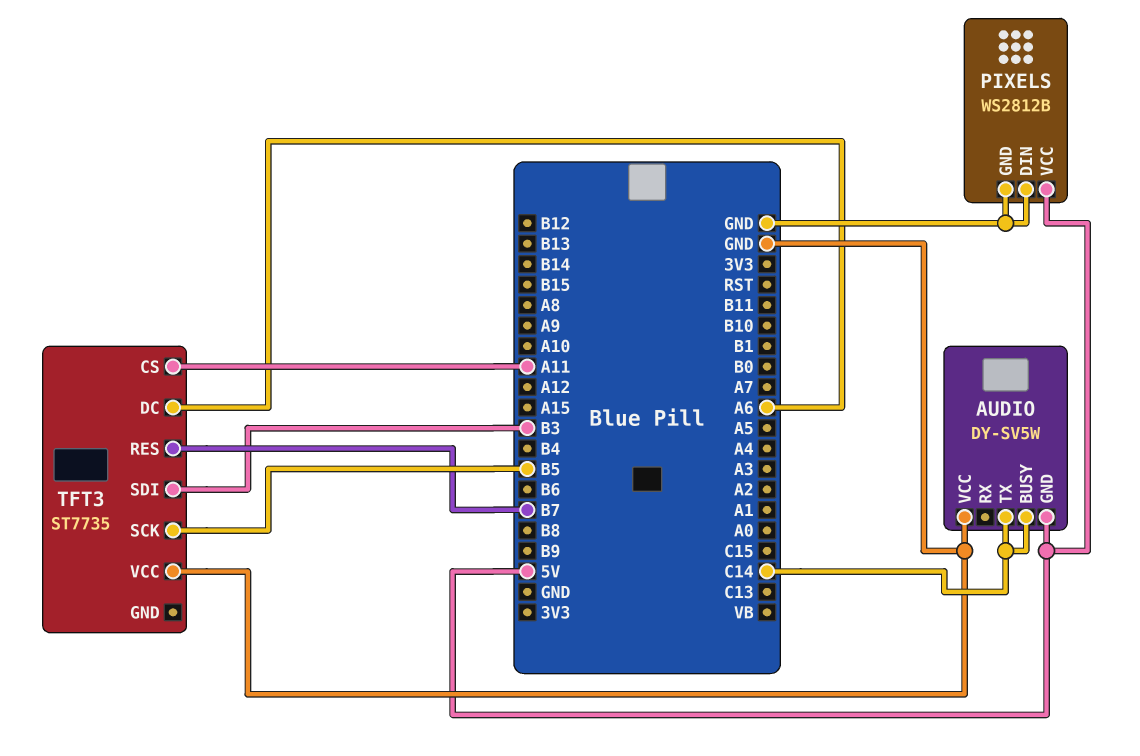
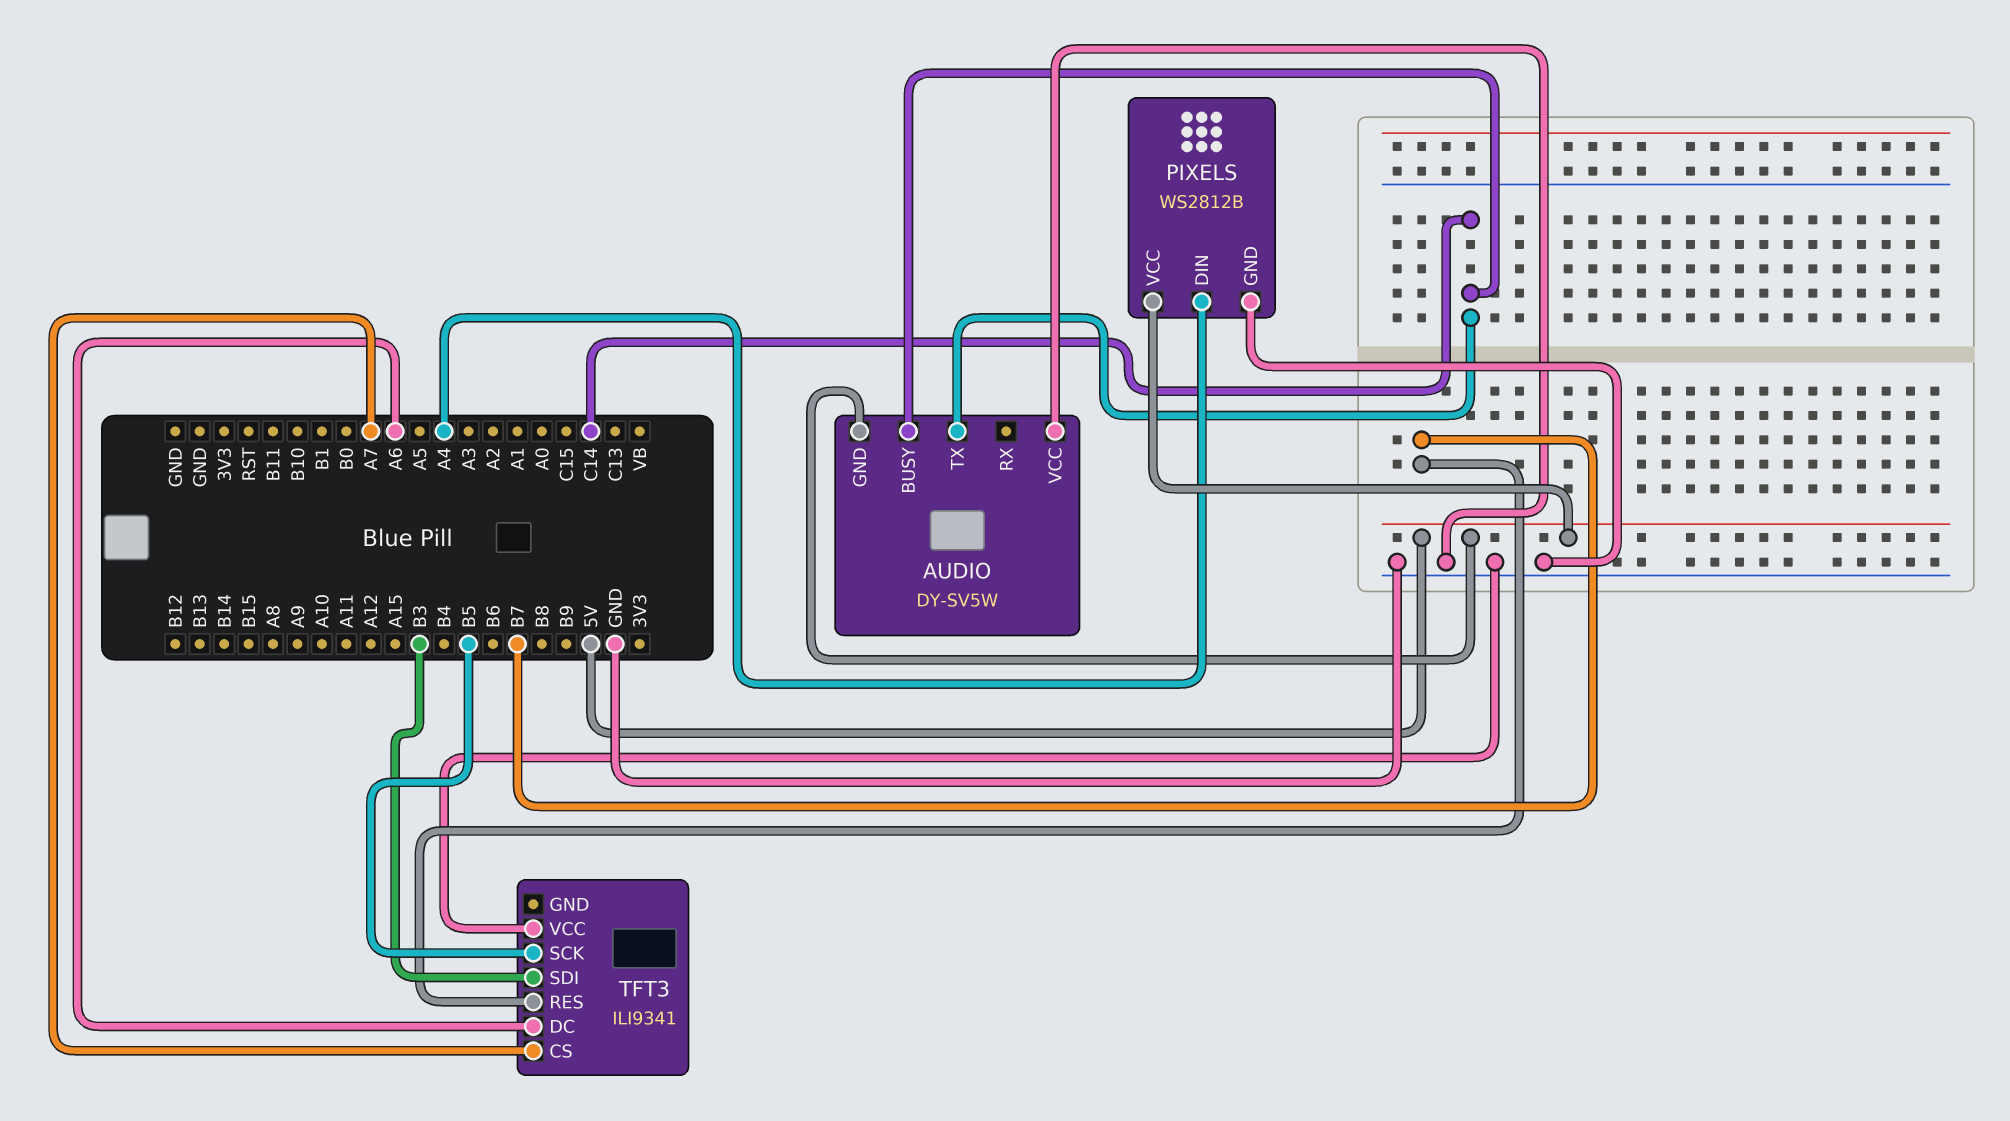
PIXELS pin DIN: GND -> A4
TFT3: ST7735 -> ILI9341
TFT3 pin CS: A11 -> A7

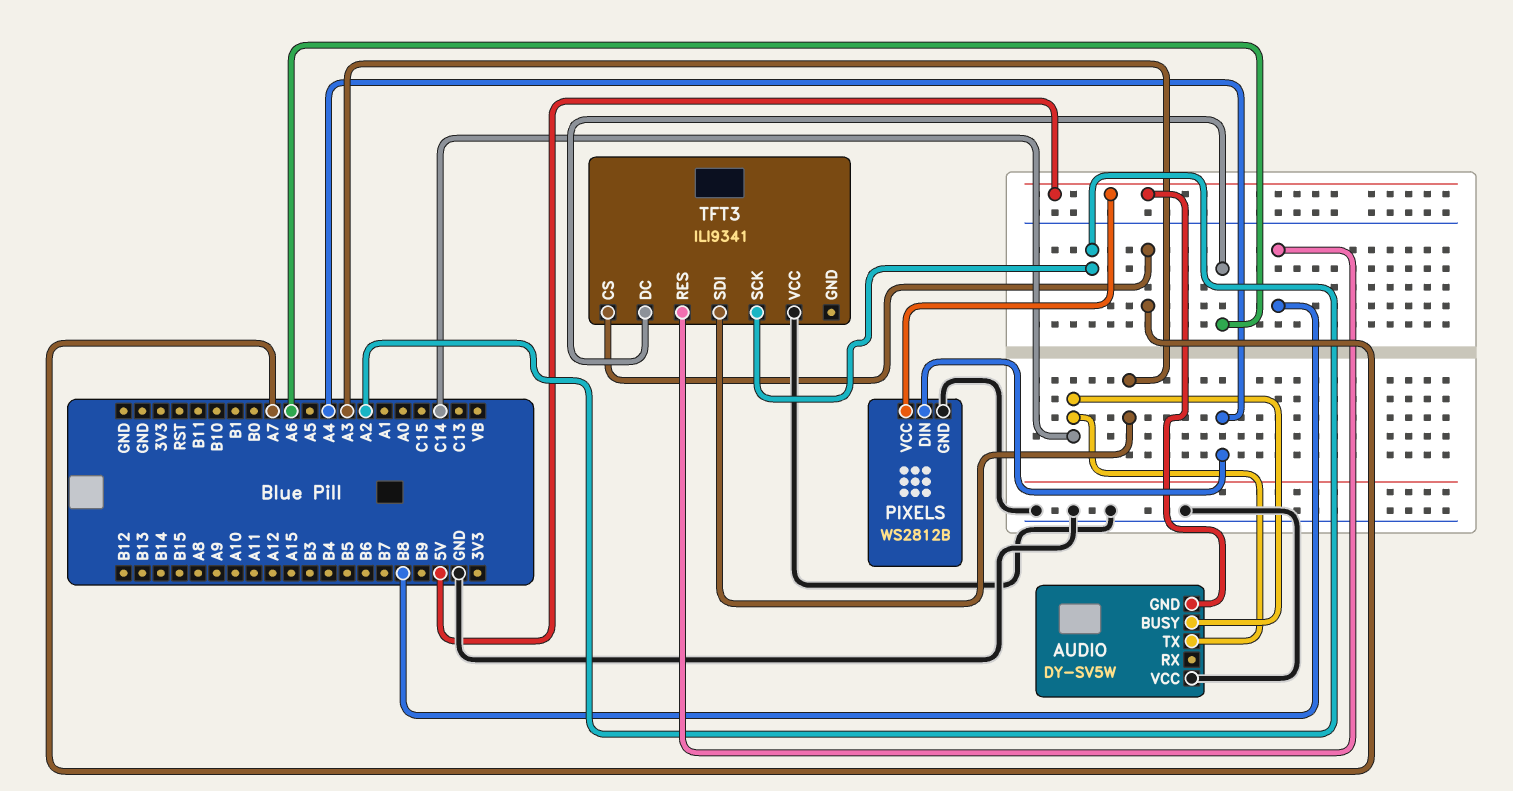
TFT3 pin RES: B7 -> B8
TFT3 pin SCK: B5 -> A2
TFT3 pin SDI: B3 -> A3

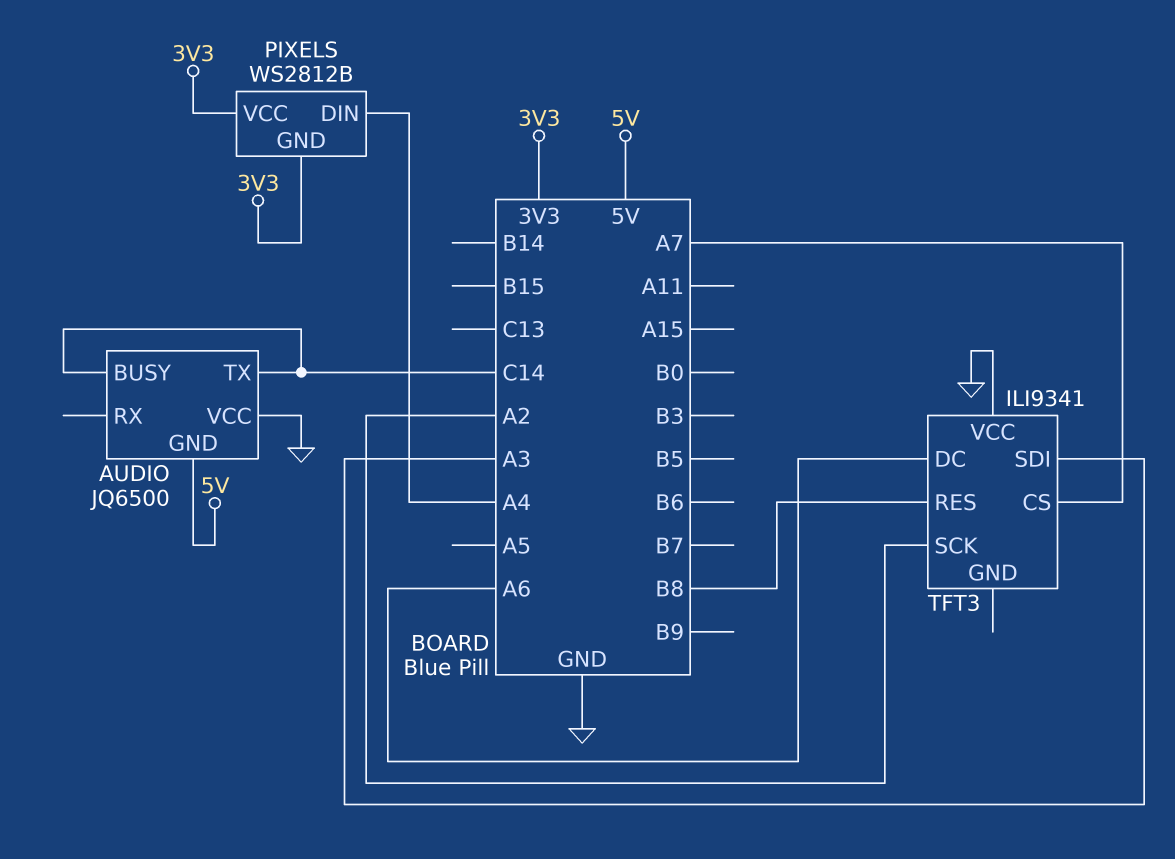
AUDIO: DY-SV5W -> JQ6500
PIXELS pin GND: GND -> 3V3
PIXELS pin VCC: 5V -> 3V3

